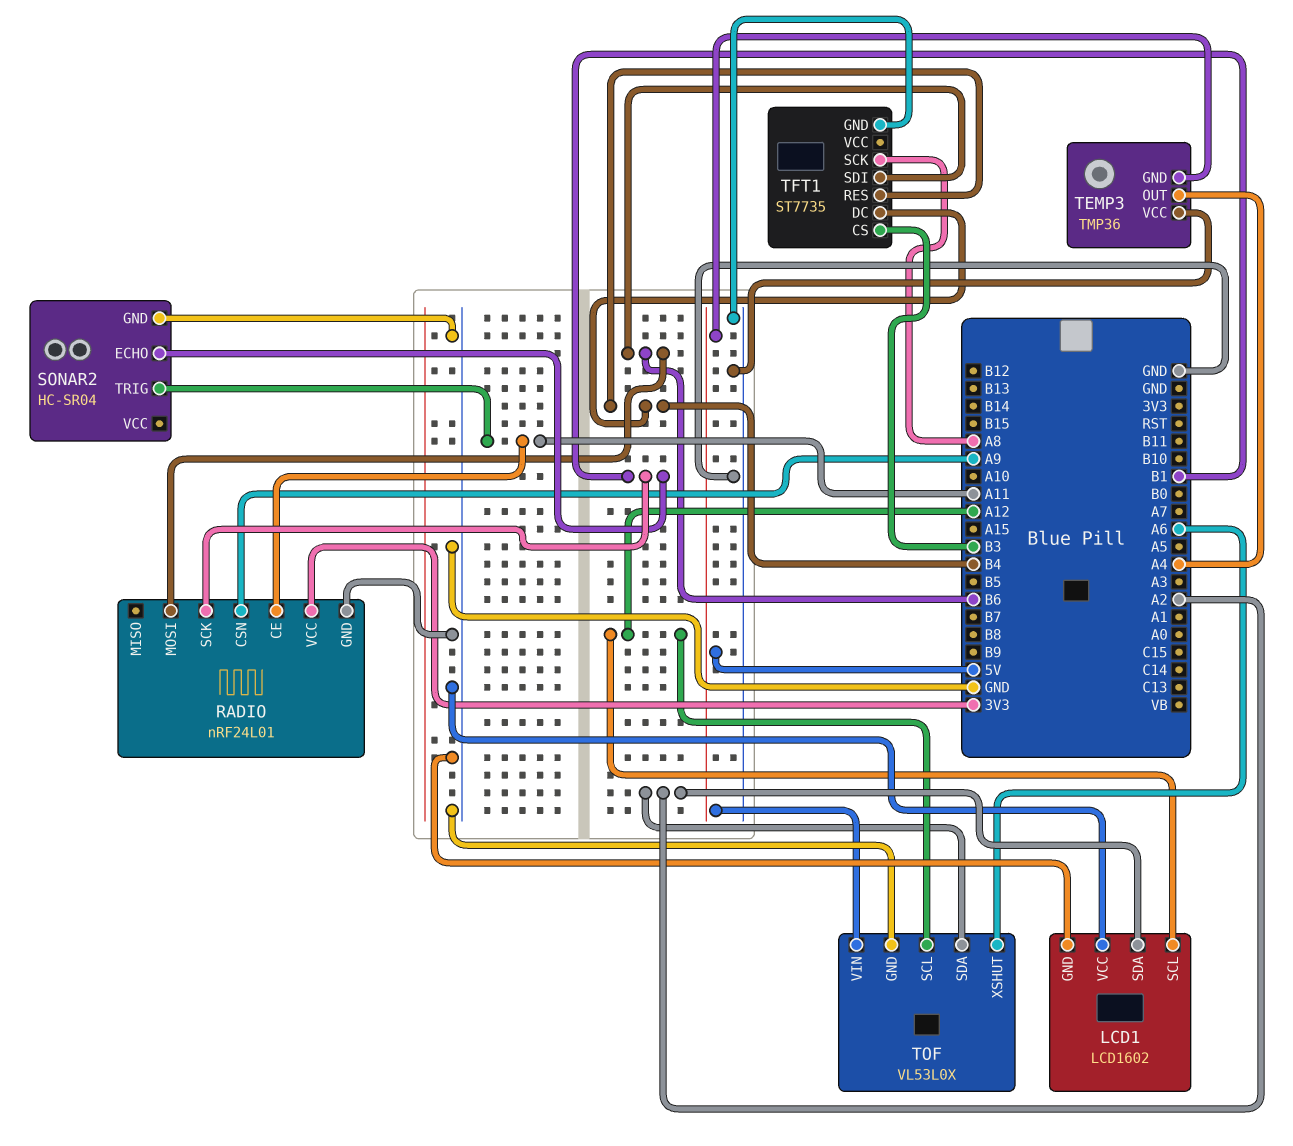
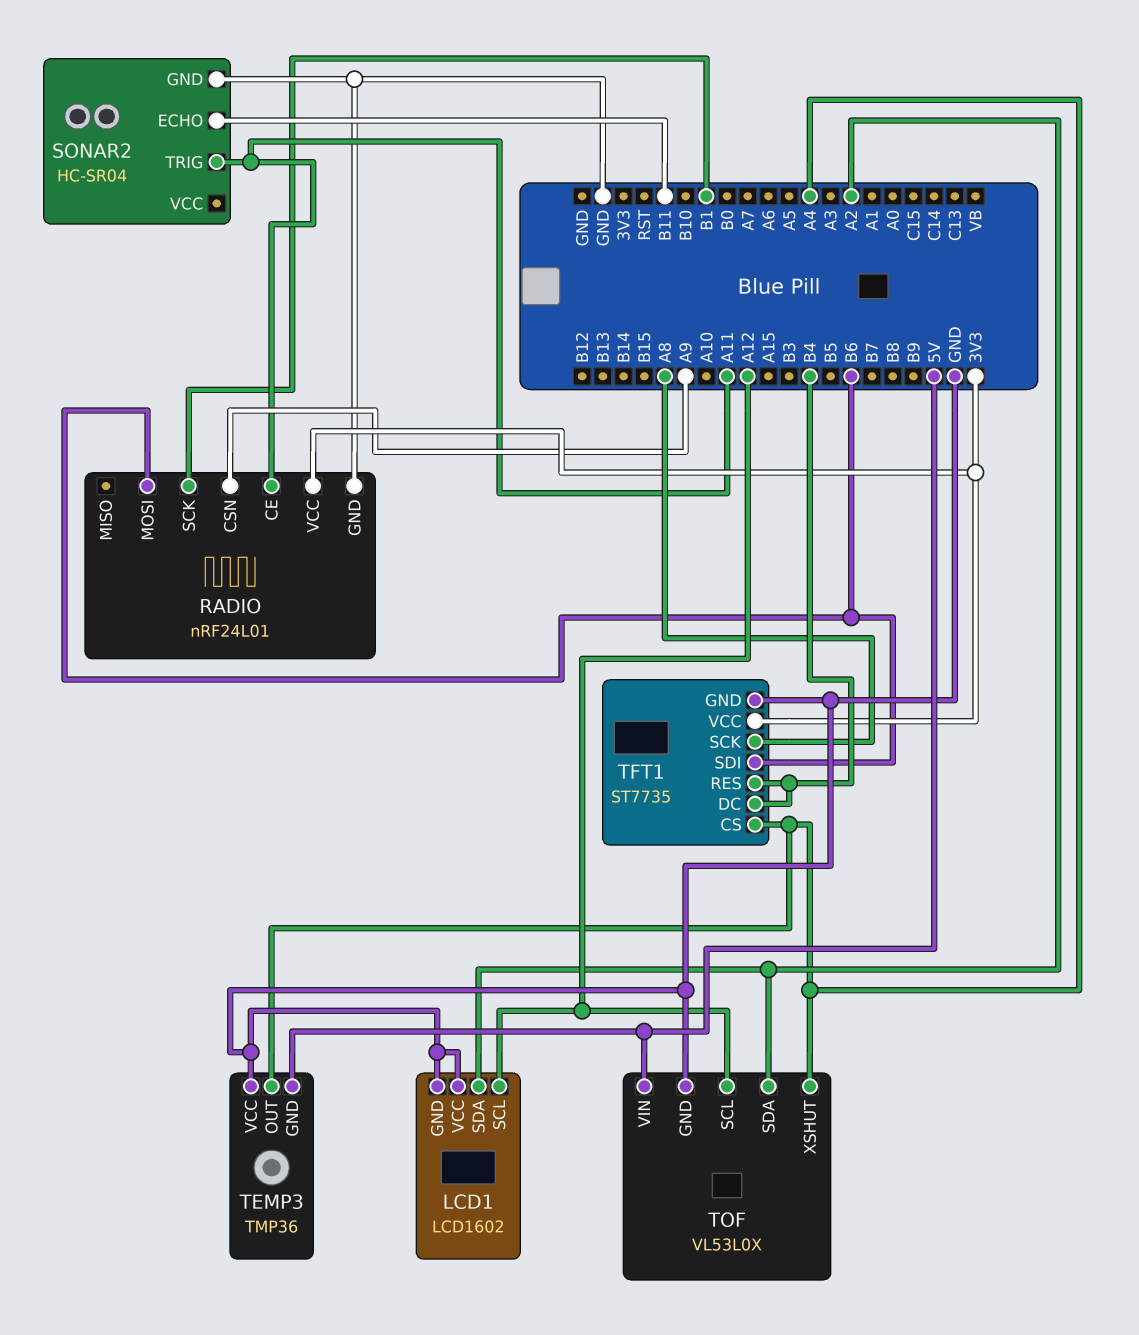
SONAR2 pin ECHO: B1 -> B11
TFT1 pin CS: B3 -> A4
TFT1 pin VCC: none -> 3V3
TOF pin XSHUT: A6 -> A4

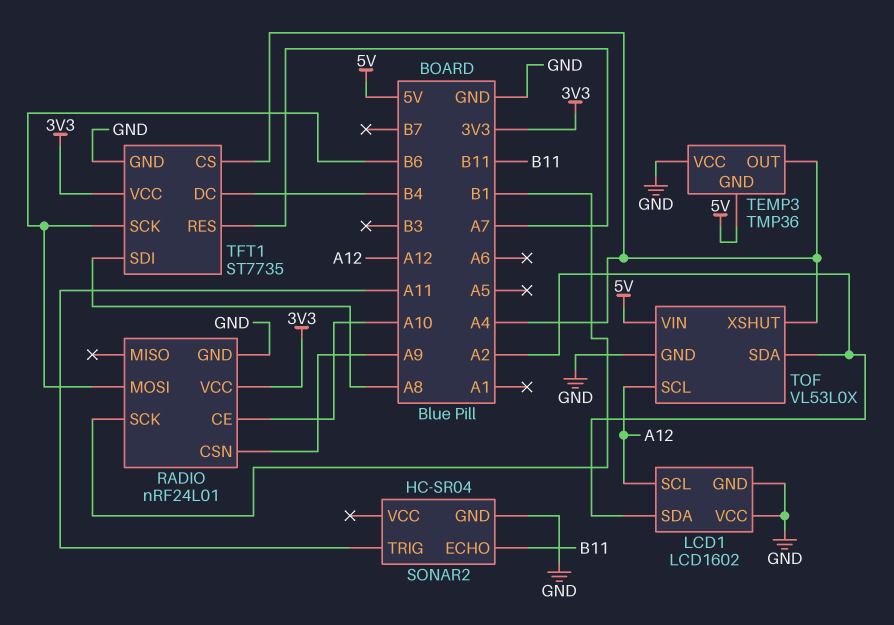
RADIO pin CE: A11 -> A10
TFT1 pin RES: B4 -> A7
TFT1 pin SCK: A8 -> B6
TFT1 pin SDI: B6 -> A8

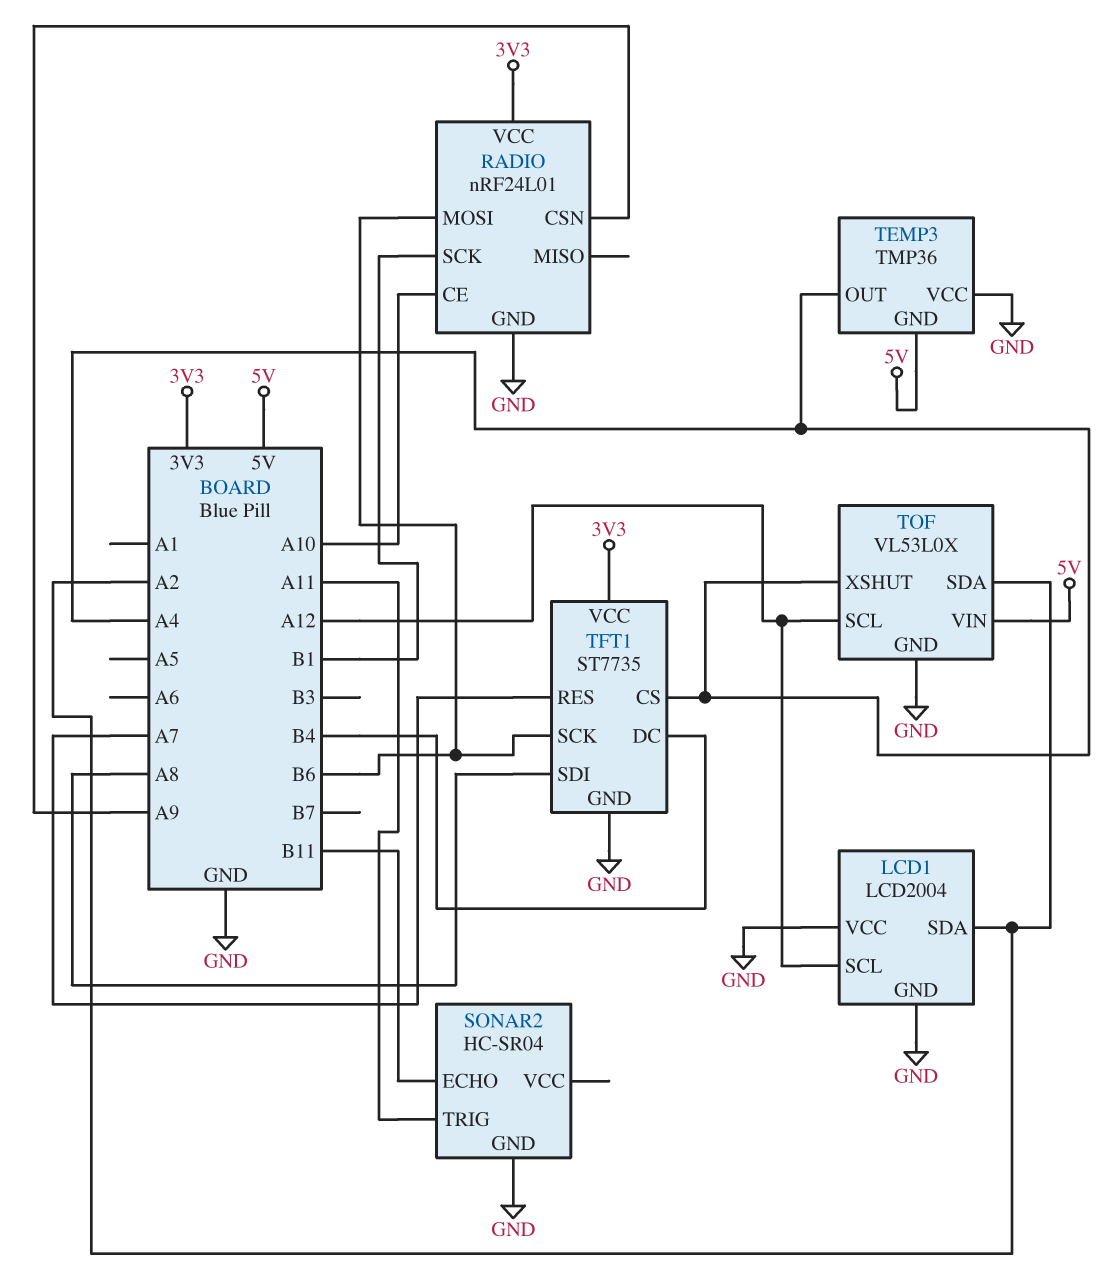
LCD1: LCD1602 -> LCD2004

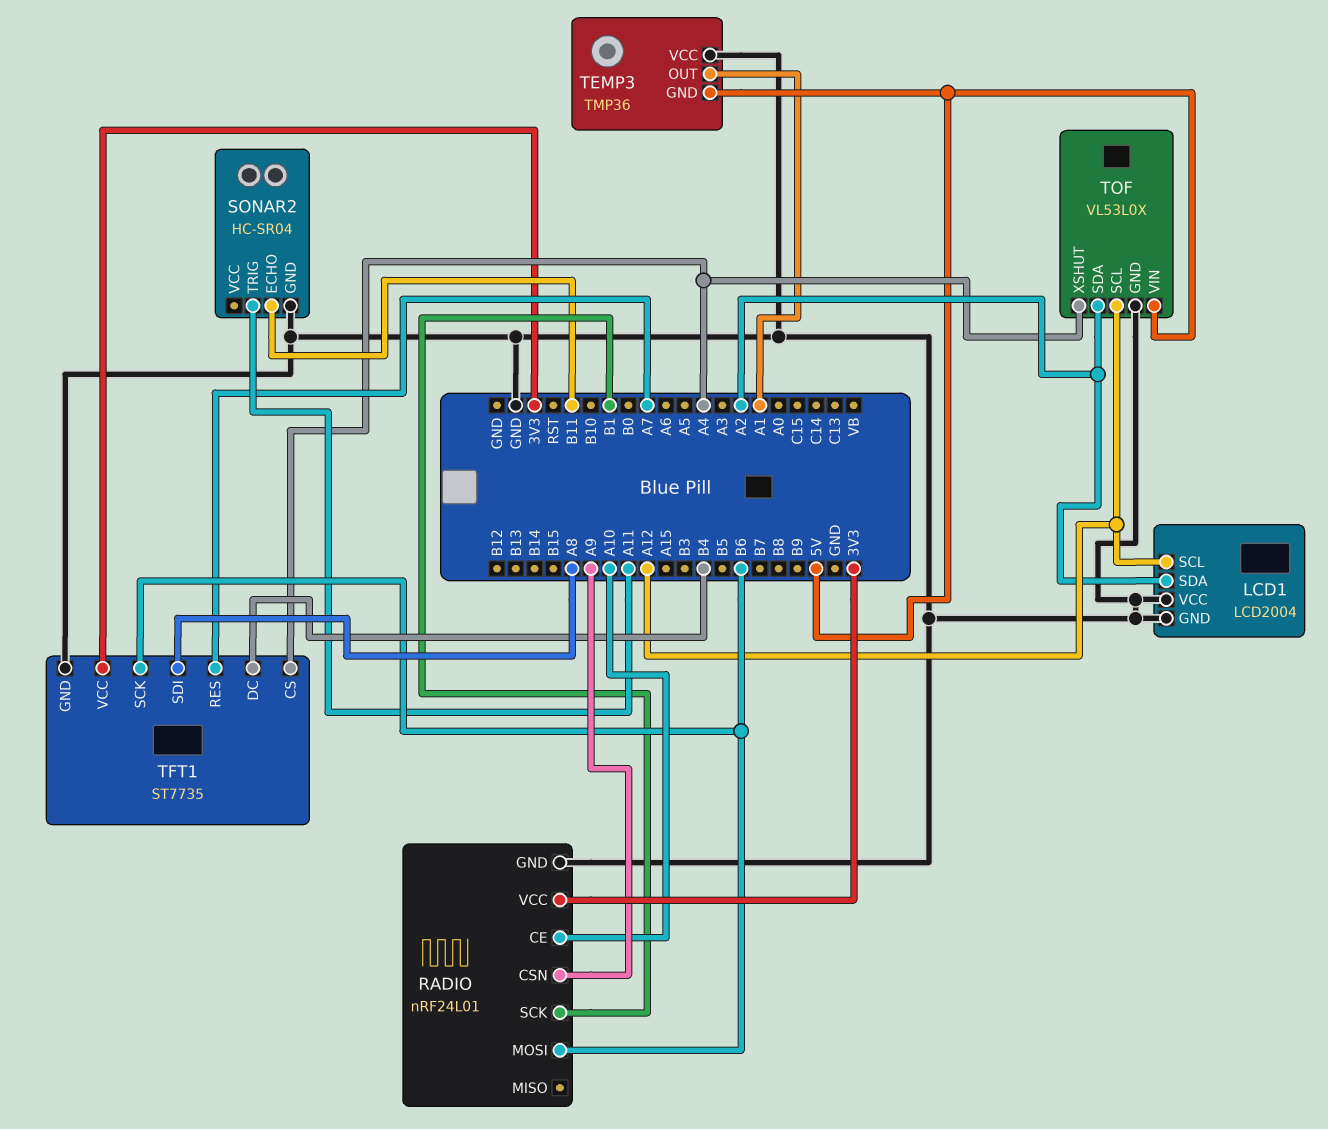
TEMP3 pin OUT: A4 -> A1

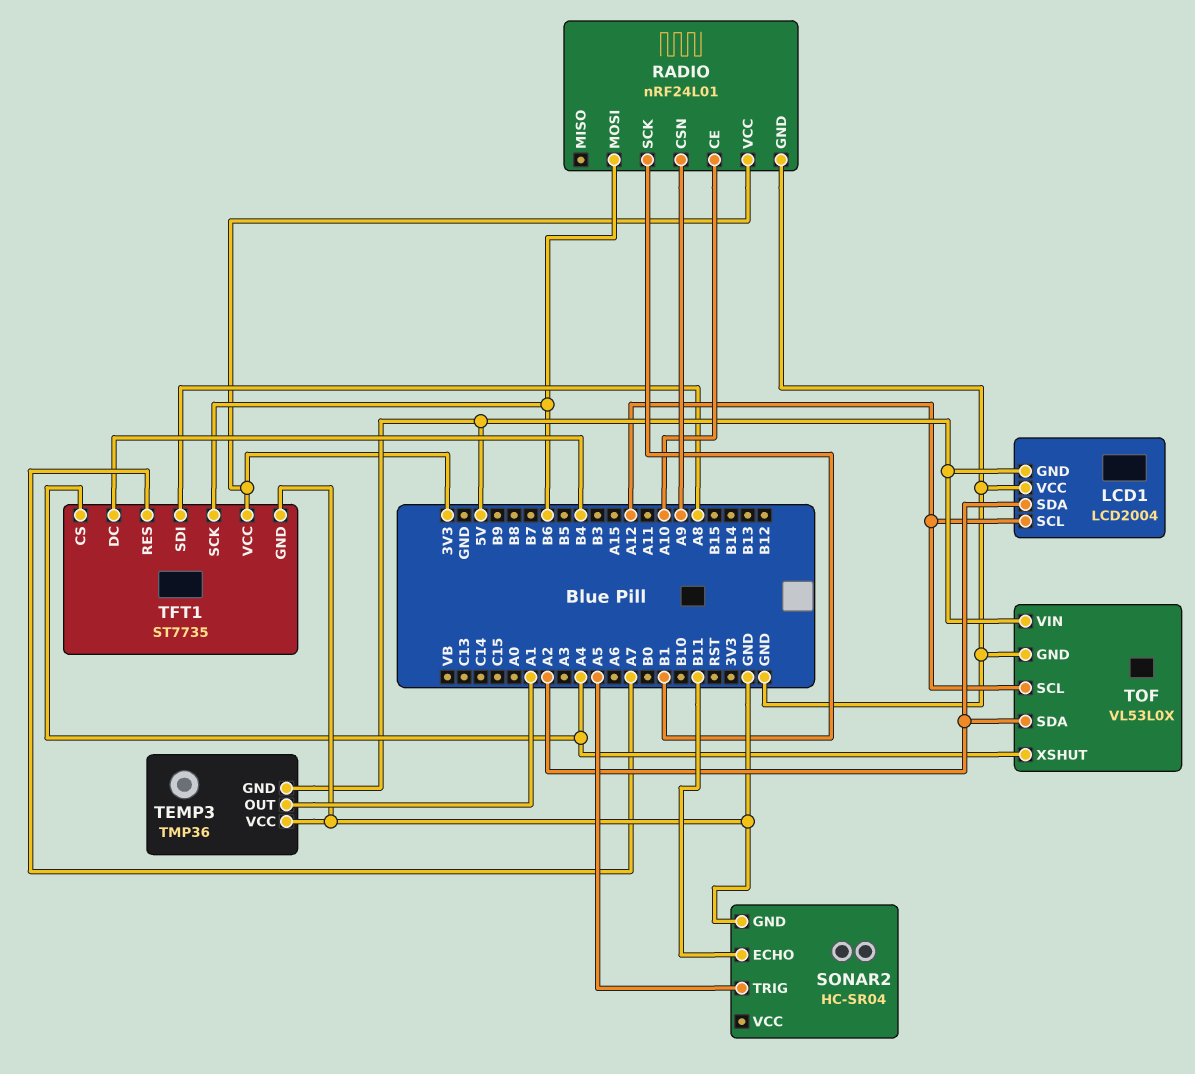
LCD1 pin GND: GND -> 5V
SONAR2 pin TRIG: A11 -> A5

